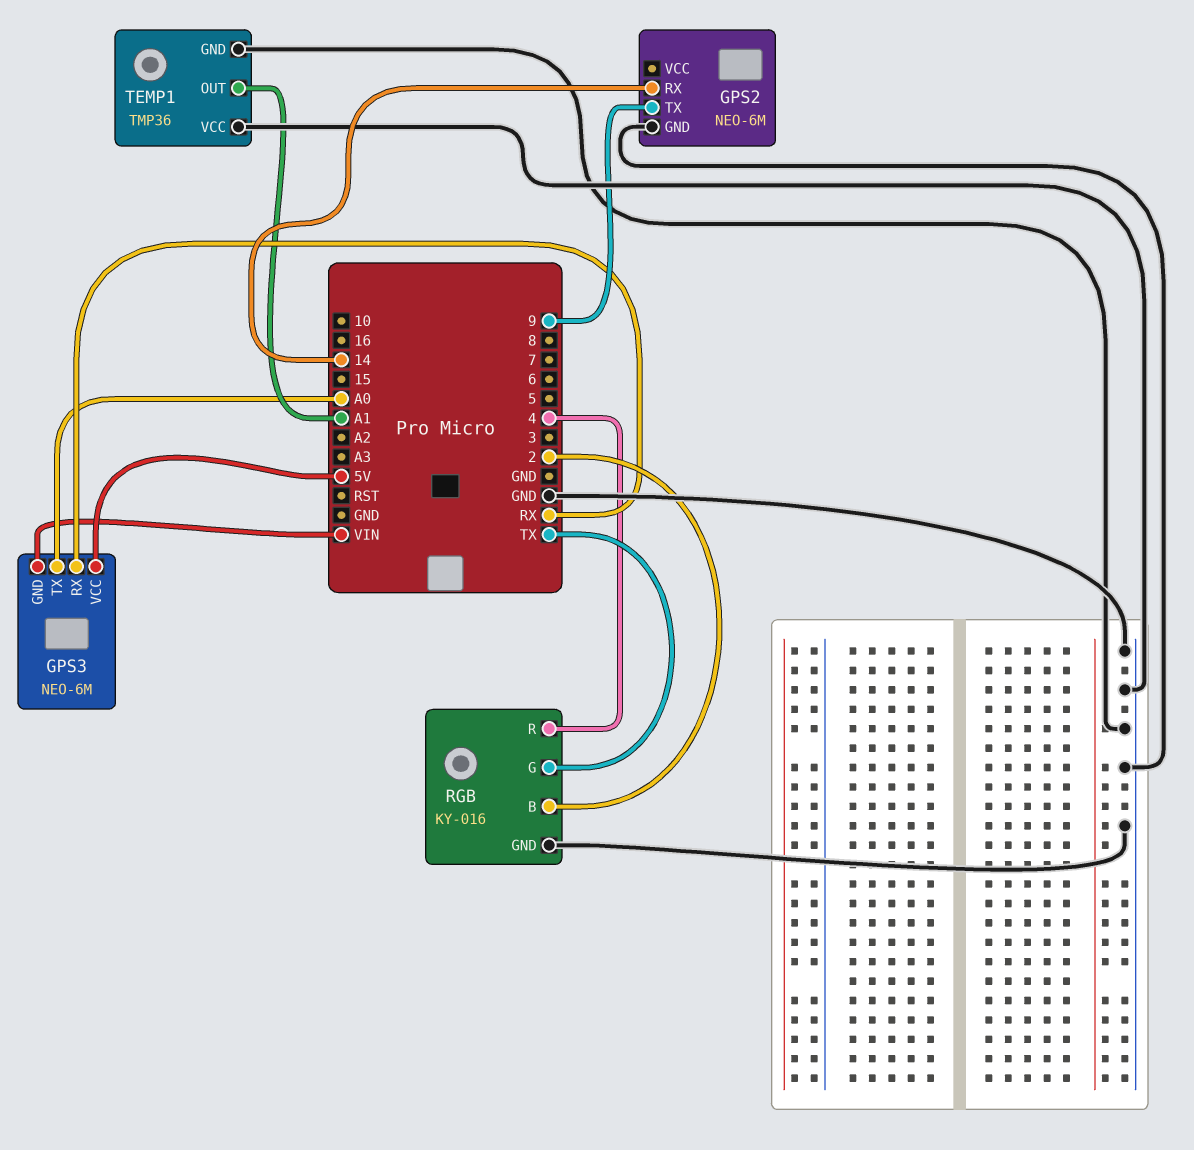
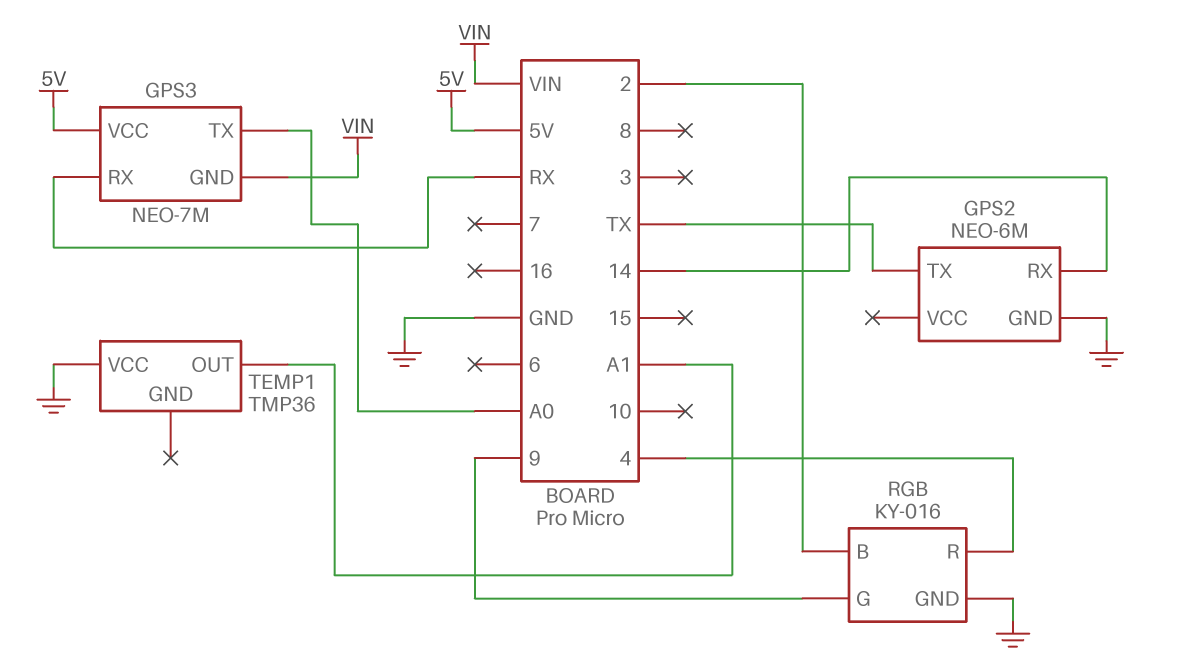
GPS2 pin TX: 9 -> TX
GPS3: NEO-6M -> NEO-7M
RGB pin G: TX -> 9
TEMP1 pin GND: GND -> none

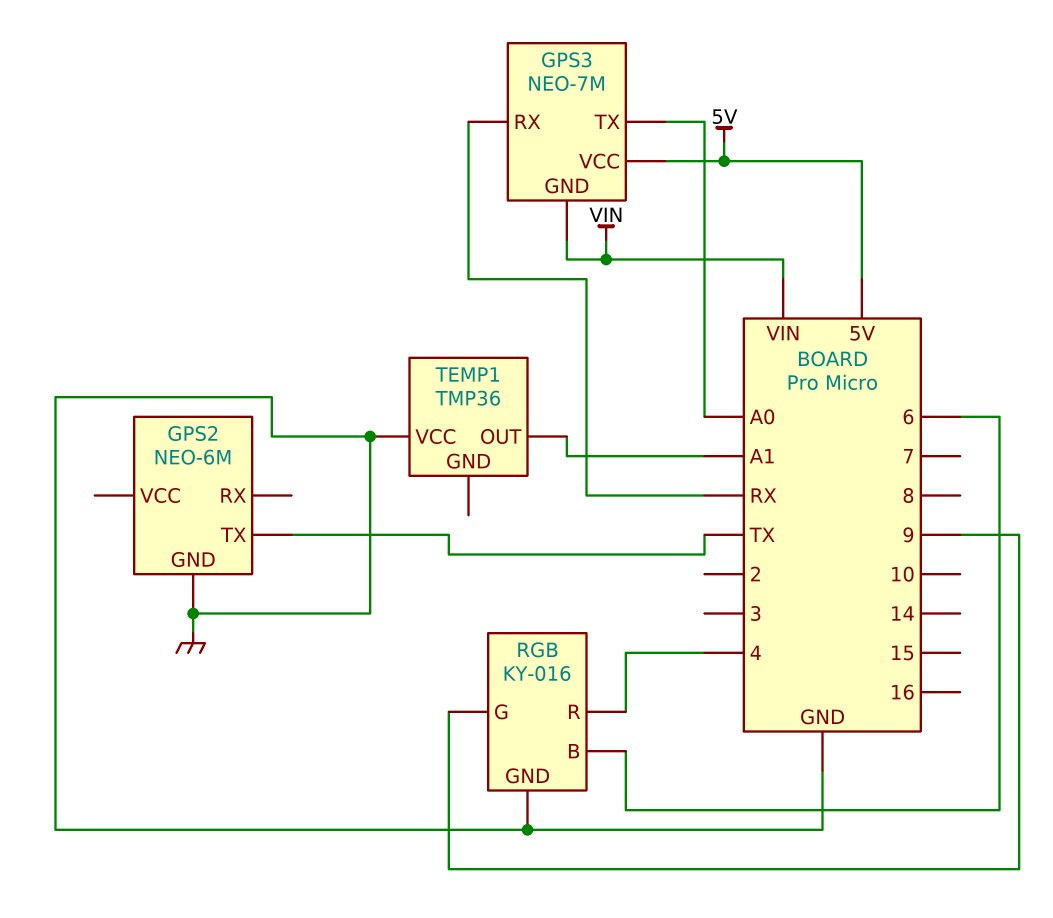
GPS2 pin RX: 14 -> none
RGB pin B: 2 -> 6

